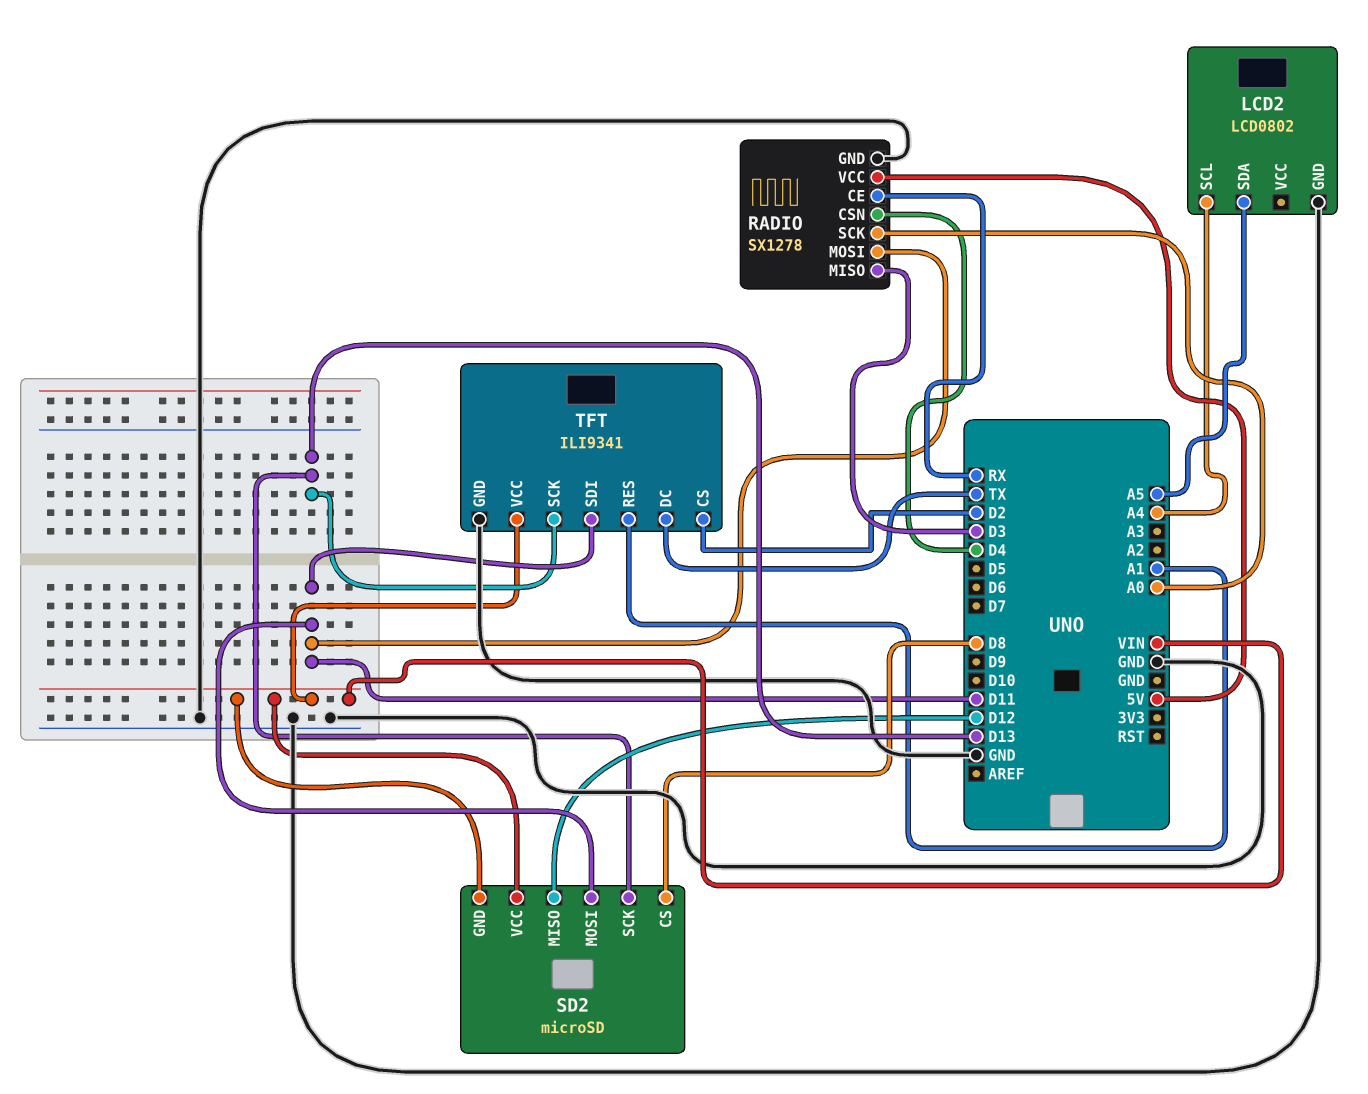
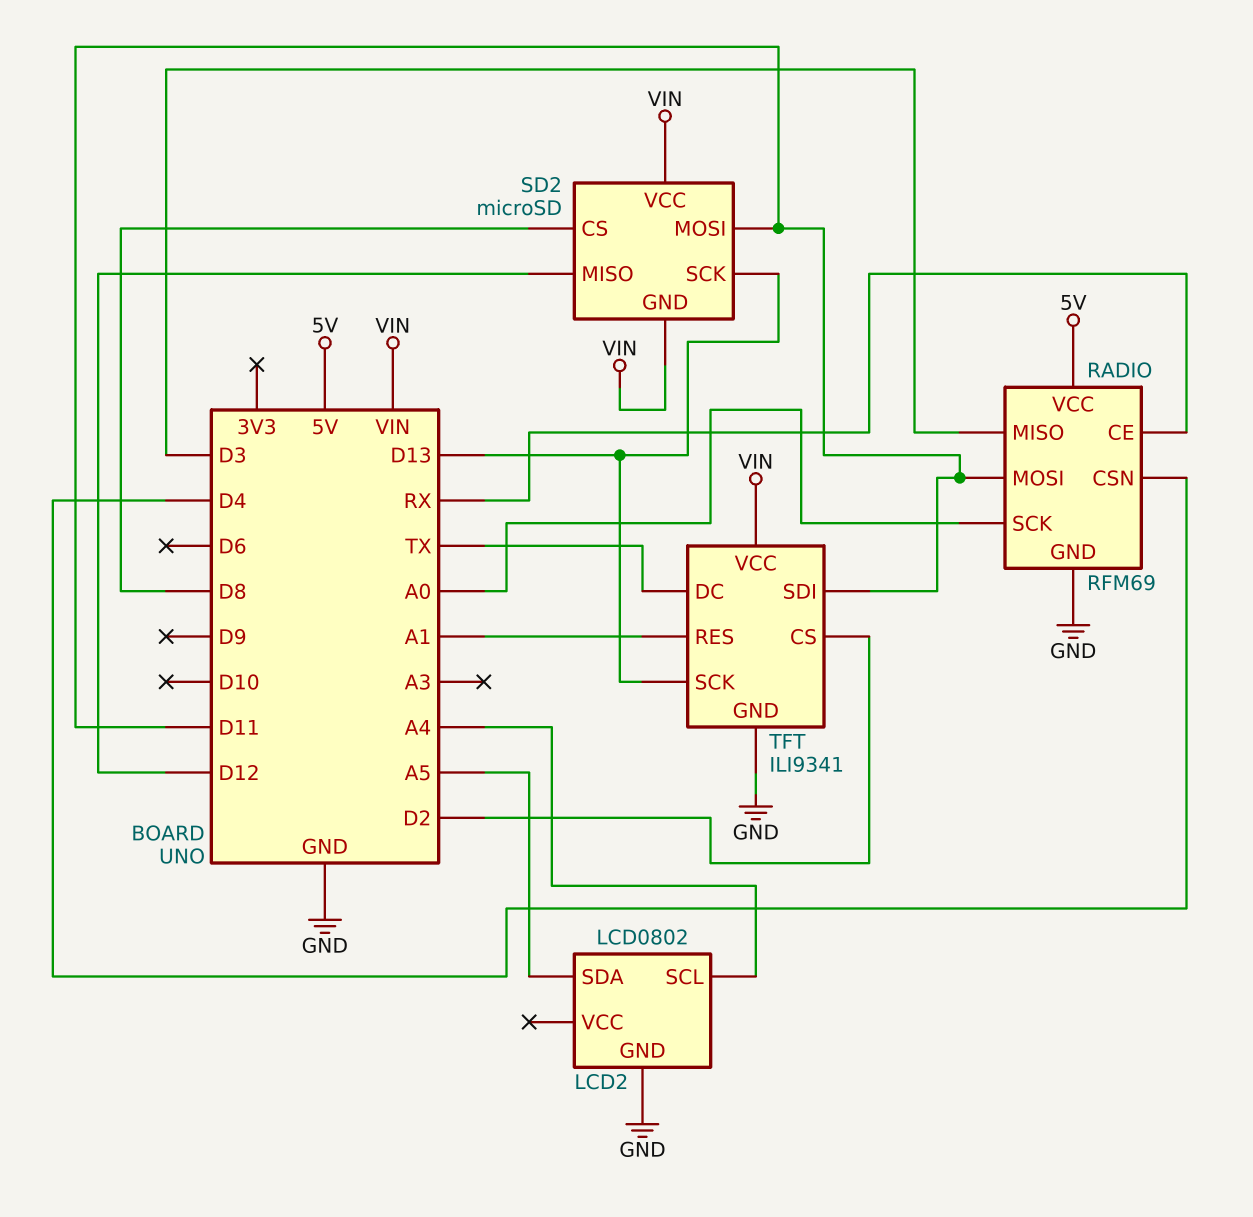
RADIO: SX1278 -> RFM69

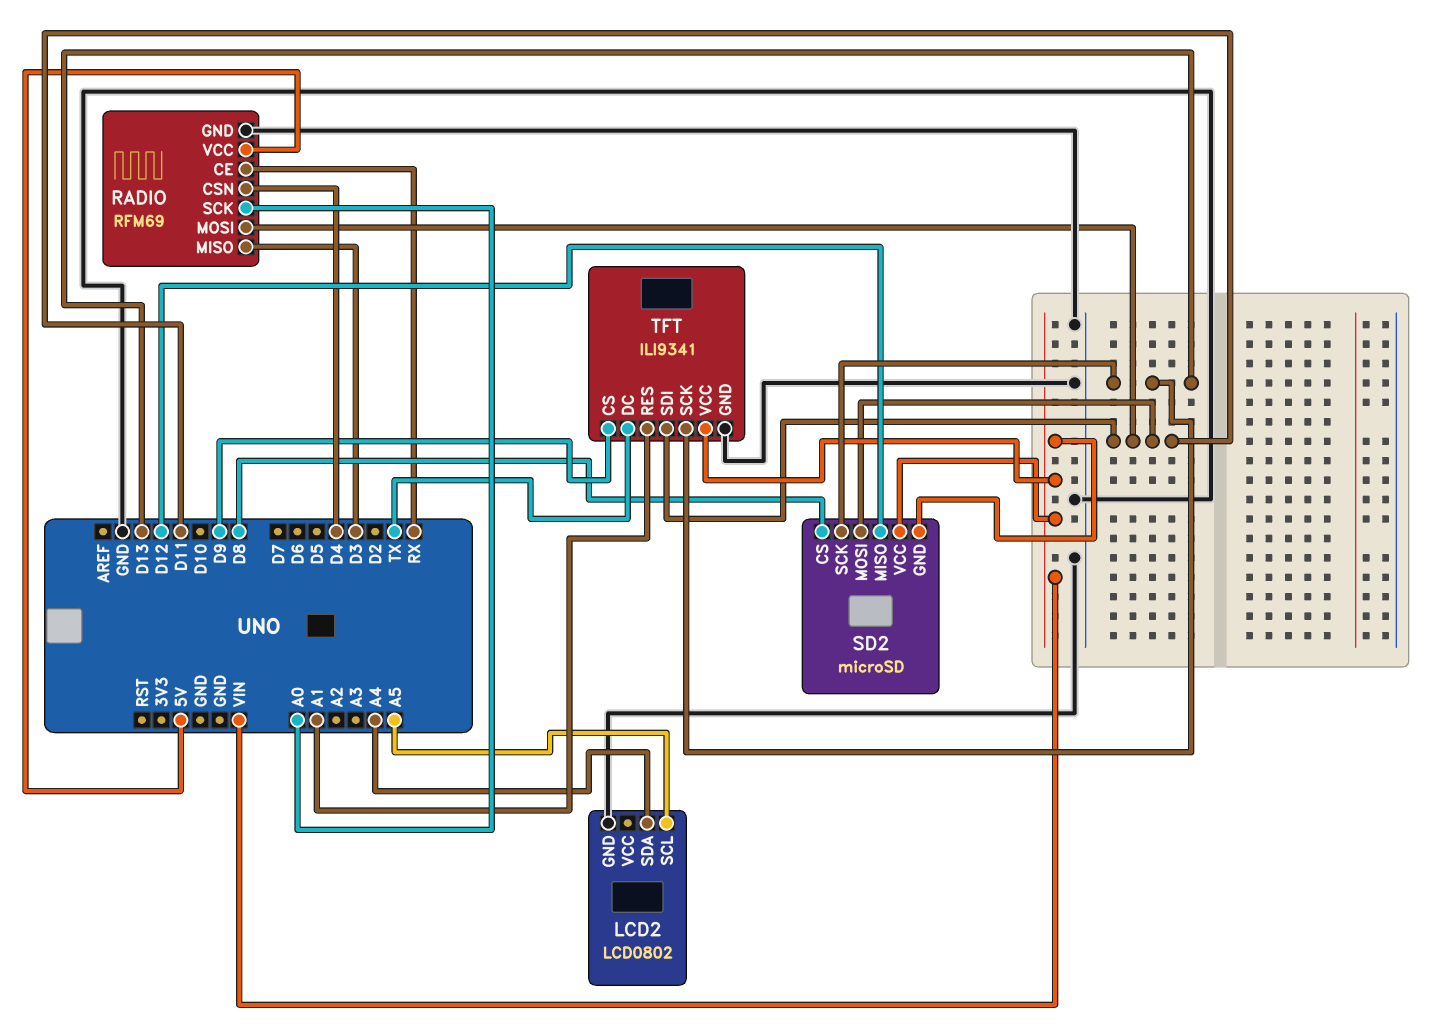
LCD2 pin SCL: A4 -> A5
LCD2 pin SDA: A5 -> A4
TFT pin CS: D2 -> D9

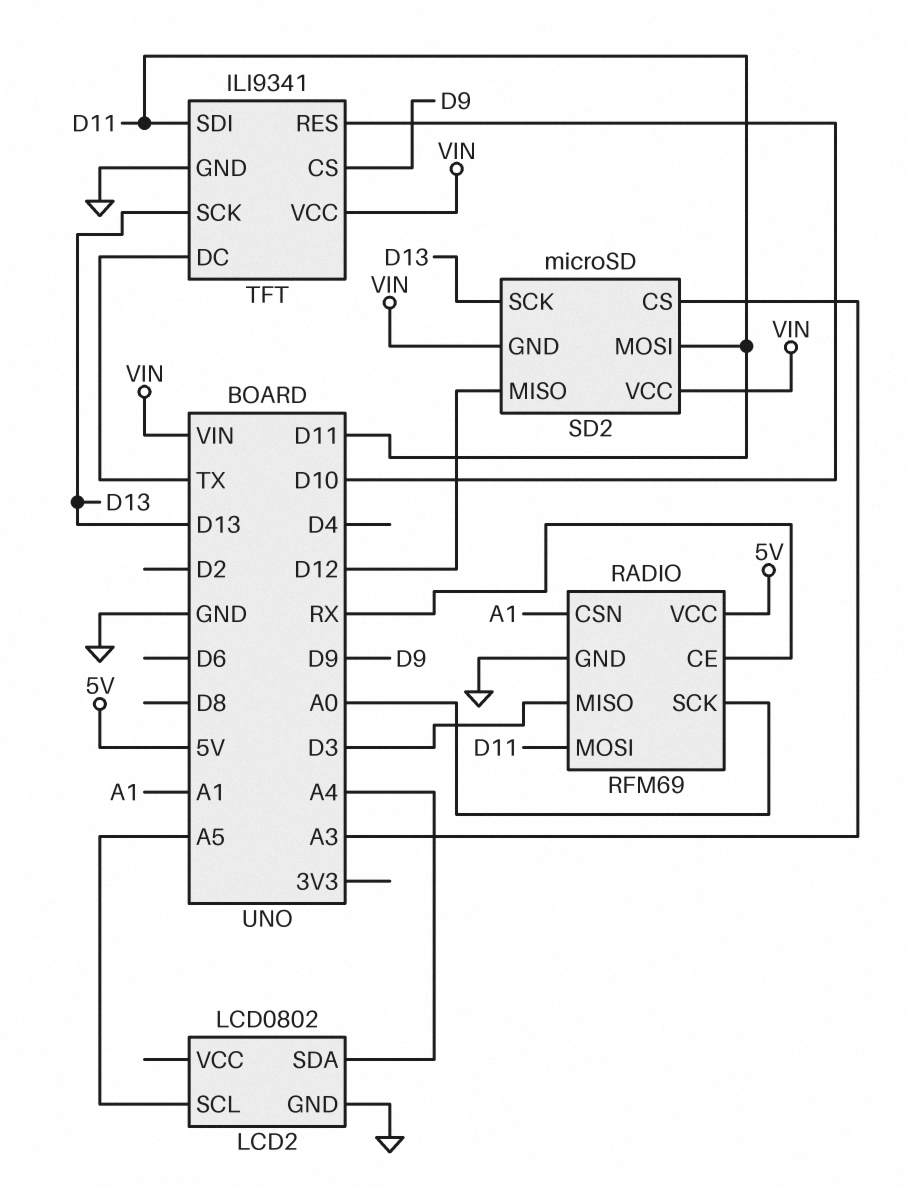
RADIO pin CSN: D4 -> A1
SD2 pin CS: D8 -> A3
TFT pin RES: A1 -> D10

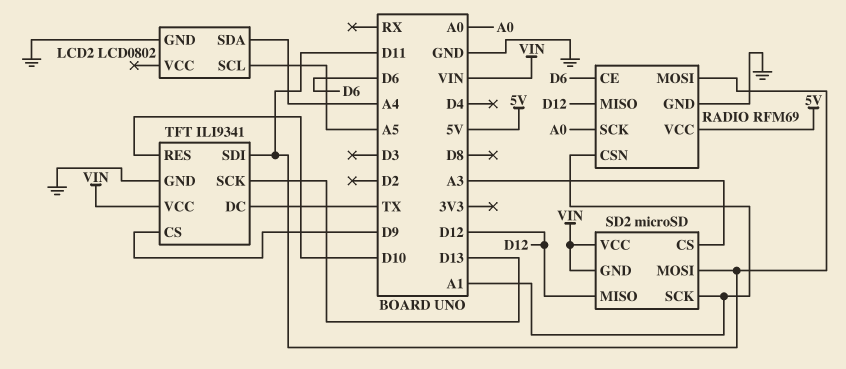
RADIO pin CE: RX -> D6
RADIO pin MISO: D3 -> D12
SD2 pin SCK: D13 -> A1

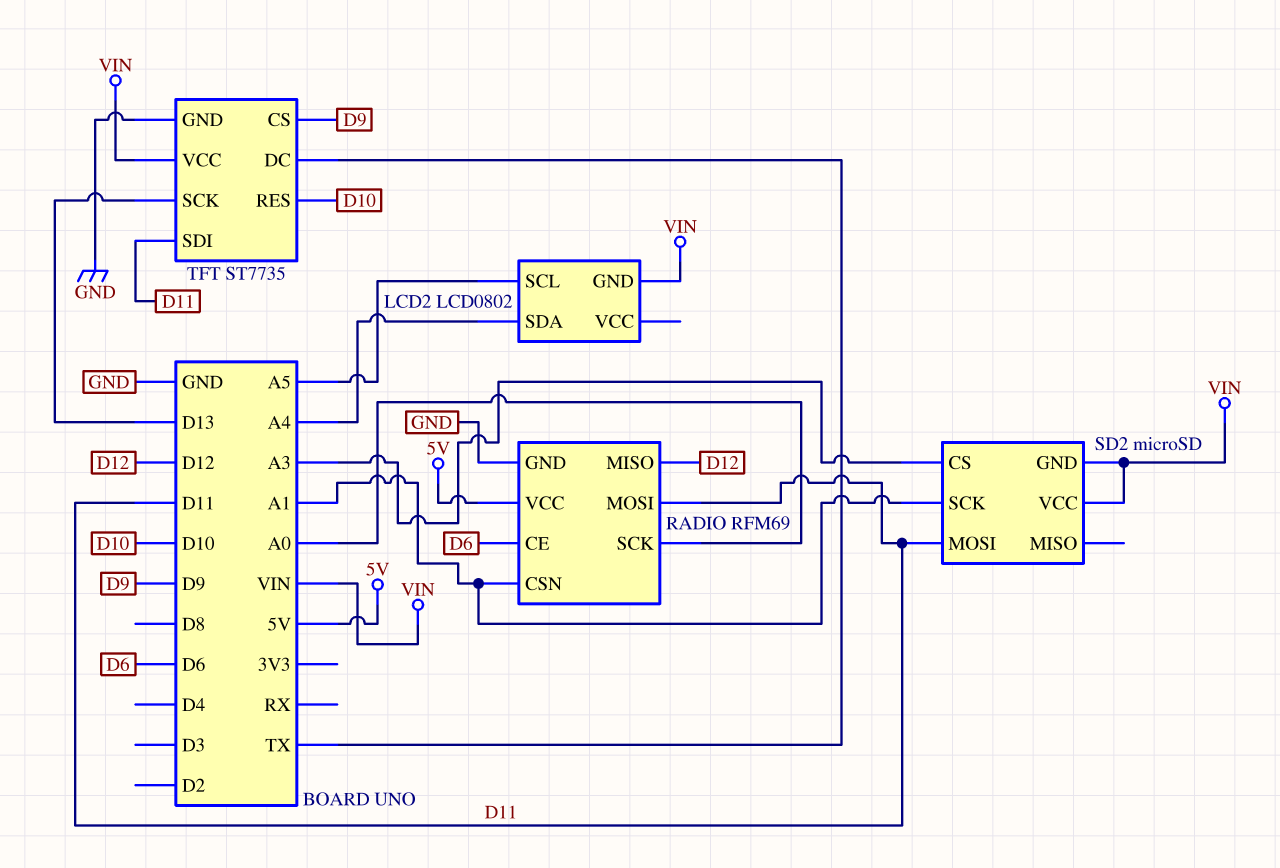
LCD2 pin GND: GND -> VIN
SD2 pin MISO: D12 -> none
TFT: ILI9341 -> ST7735

